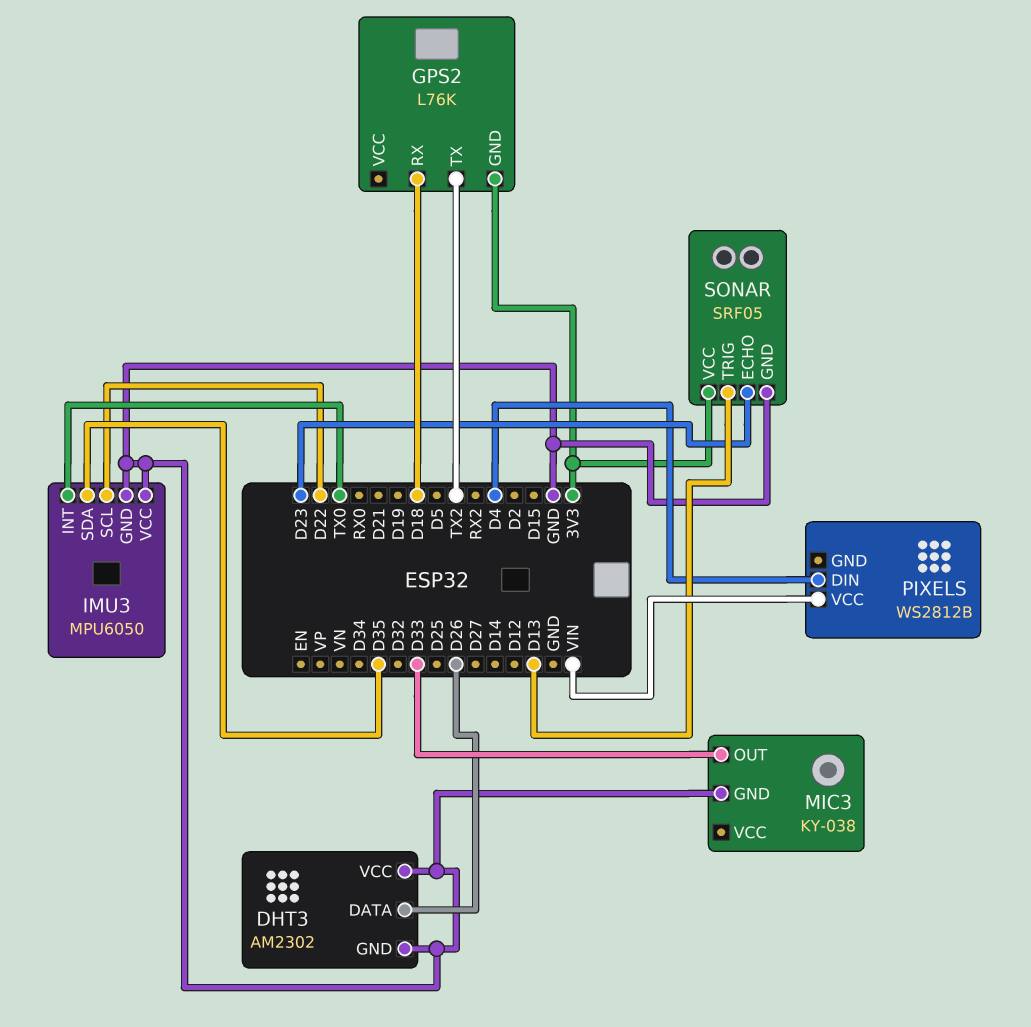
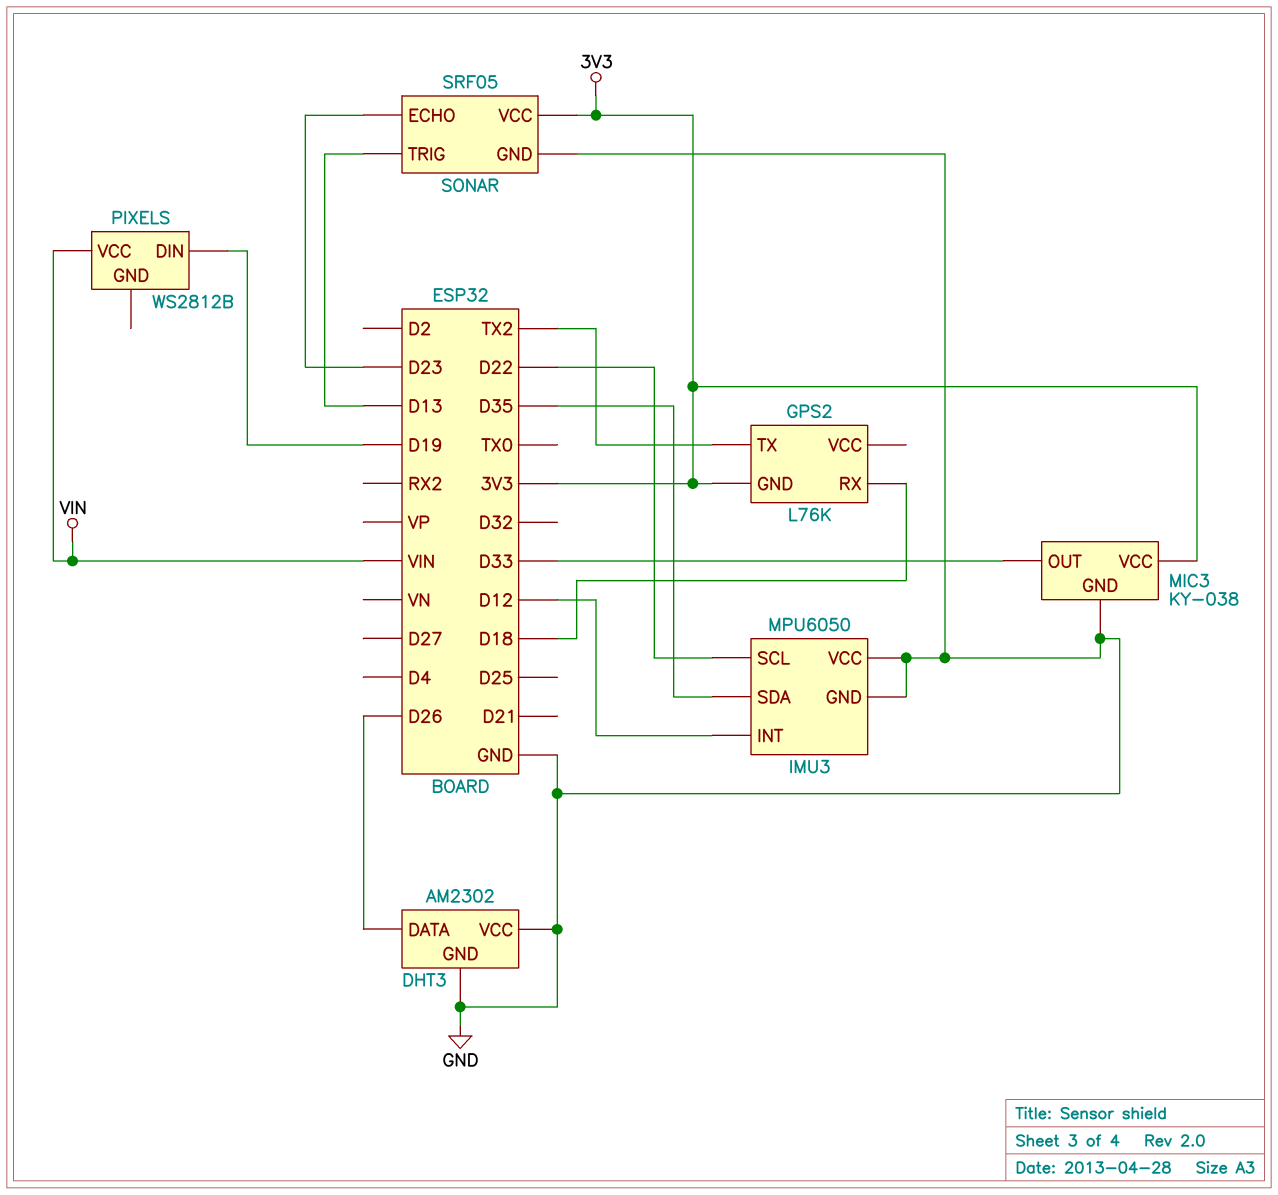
IMU3 pin INT: TX0 -> D12
MIC3 pin VCC: none -> 3V3
PIXELS pin DIN: D4 -> D19

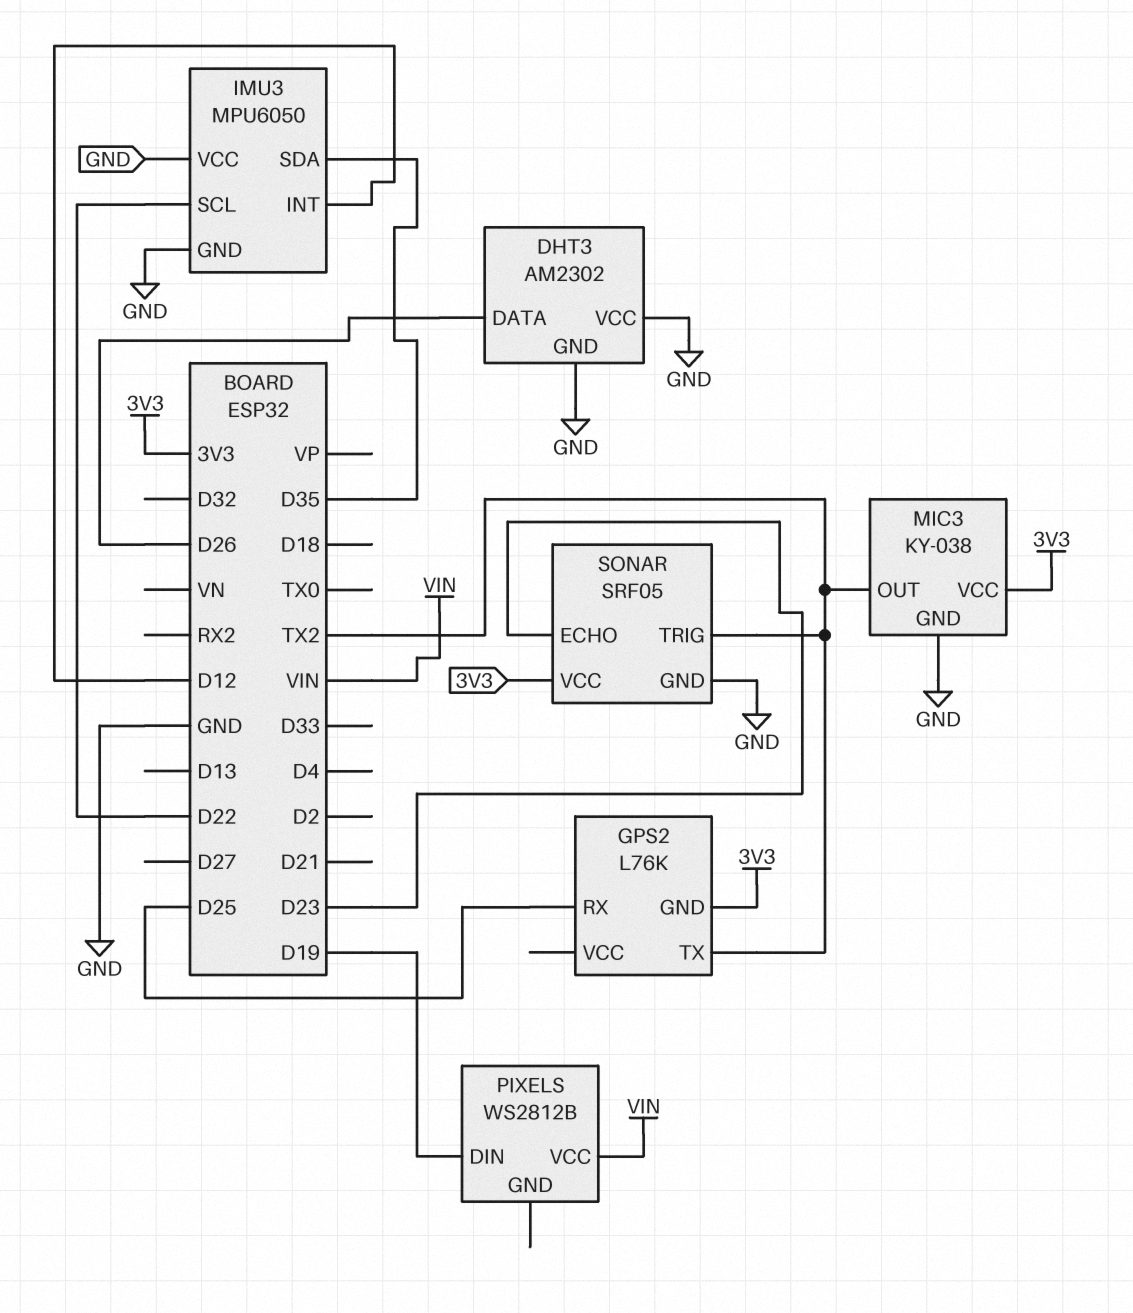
GPS2 pin RX: D18 -> D25
MIC3 pin OUT: D33 -> TX2
SONAR pin TRIG: D13 -> TX2

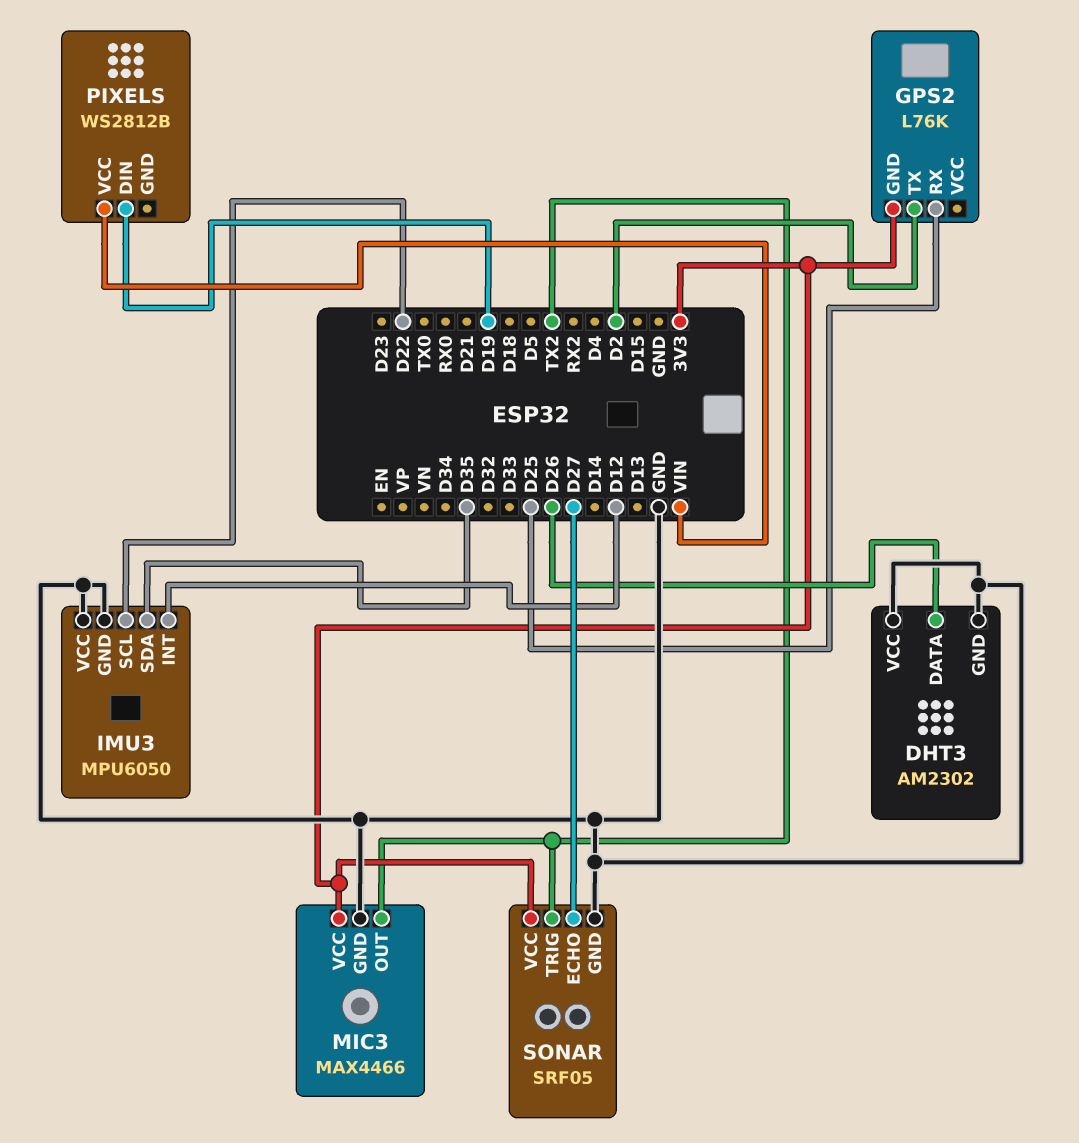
GPS2 pin TX: TX2 -> D2
MIC3: KY-038 -> MAX4466
SONAR pin ECHO: D23 -> D27

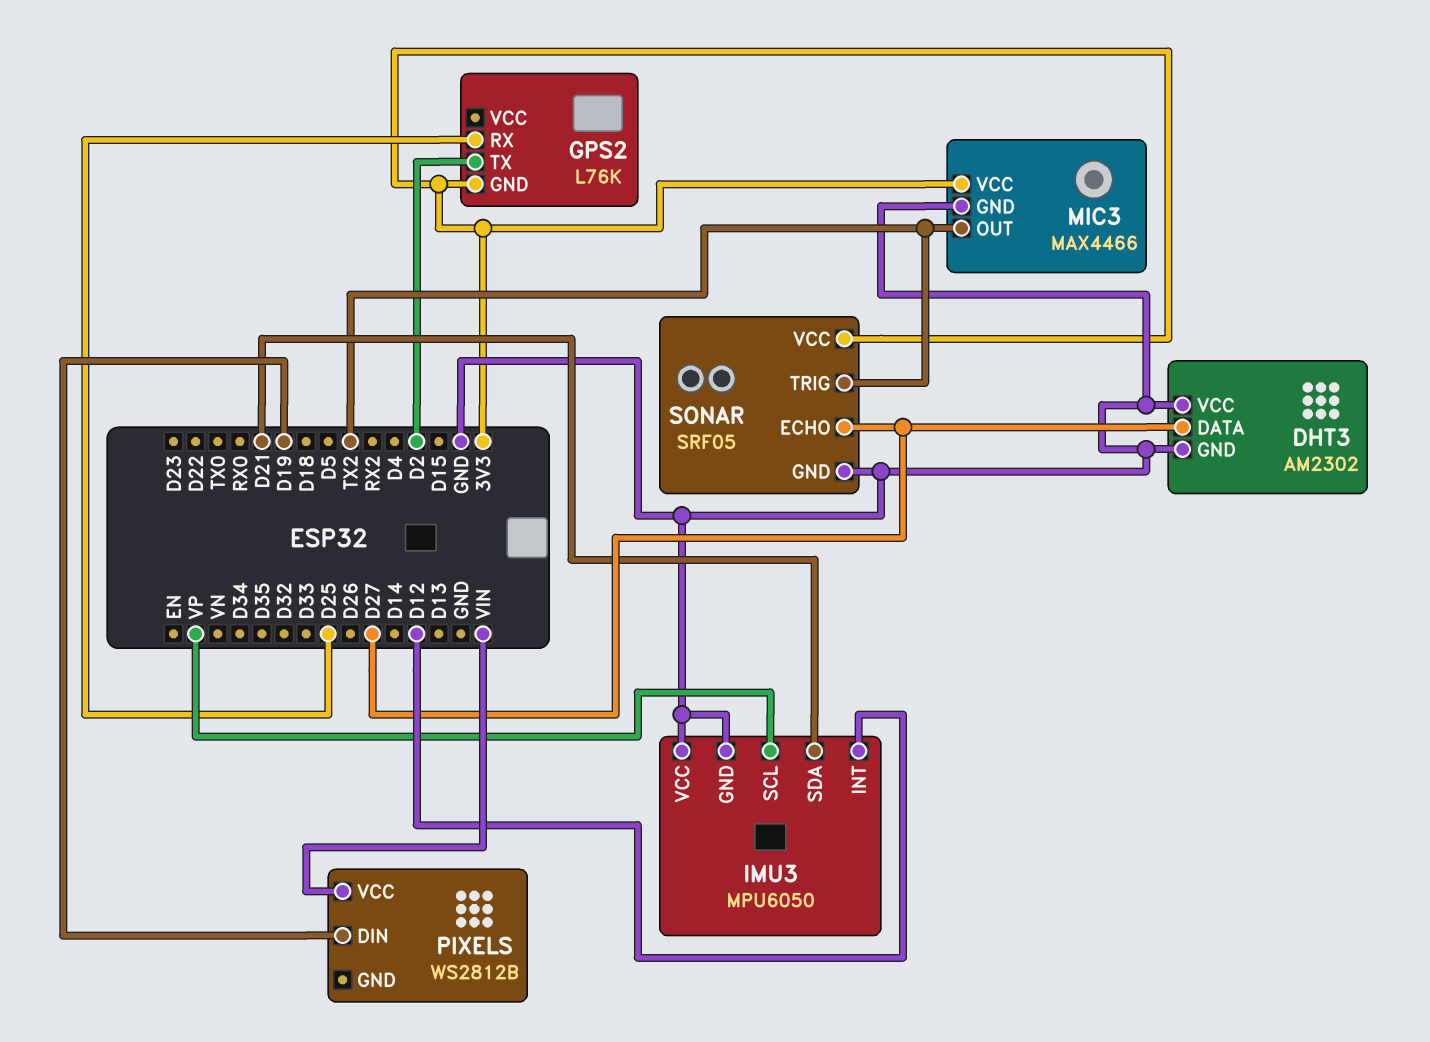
DHT3 pin DATA: D26 -> D27
IMU3 pin SCL: D22 -> VP
IMU3 pin SDA: D35 -> D21

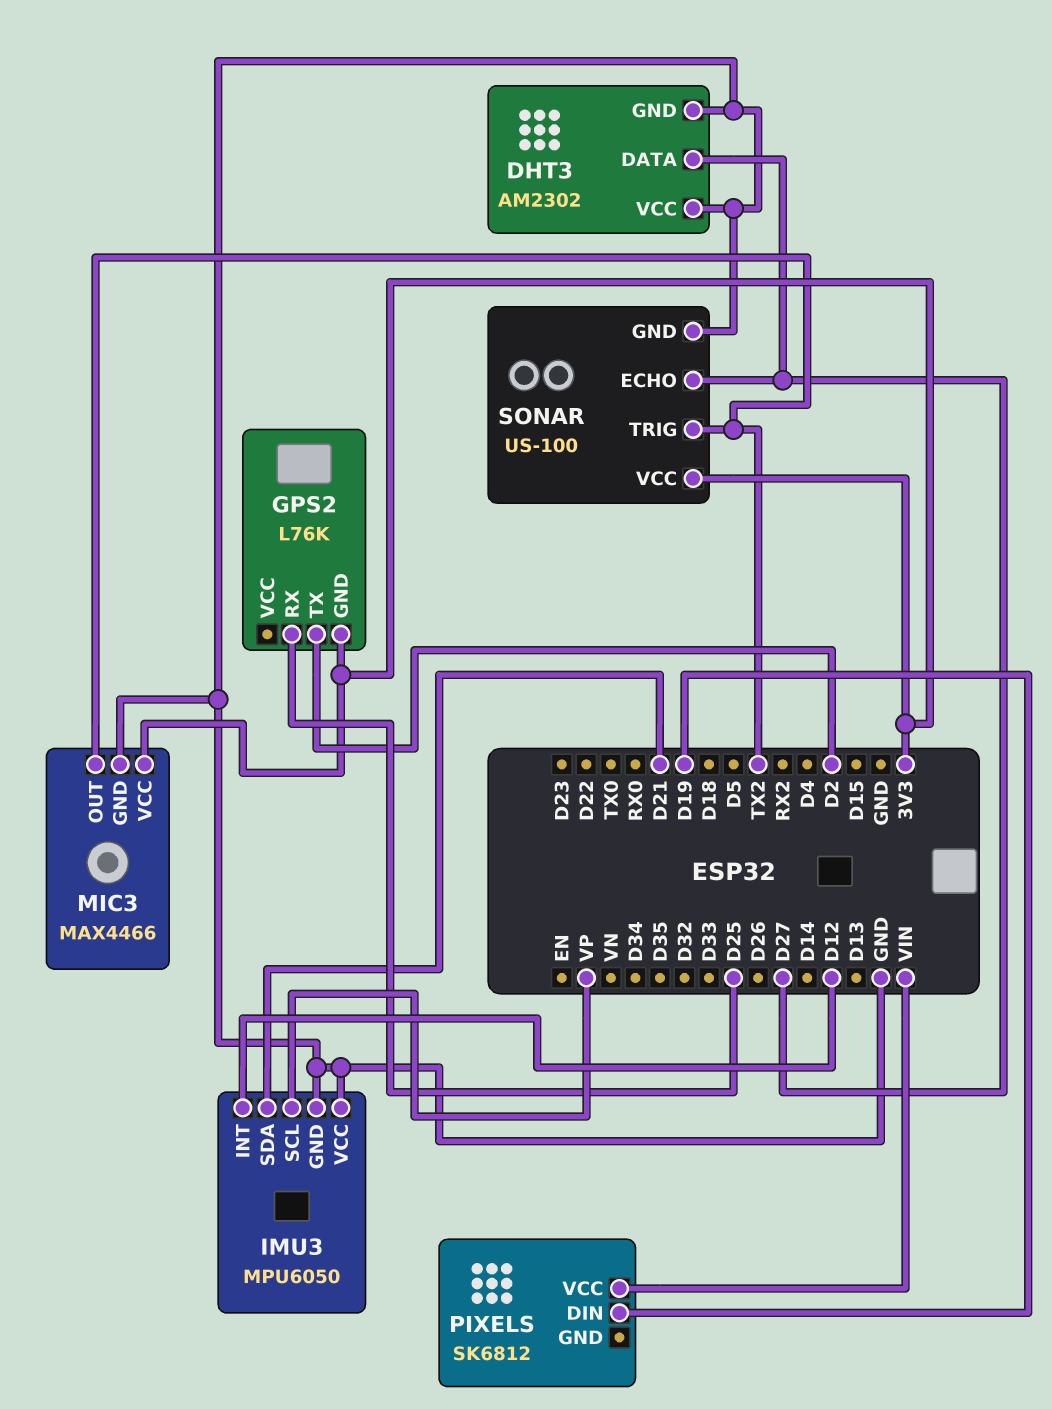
PIXELS: WS2812B -> SK6812
SONAR: SRF05 -> US-100

